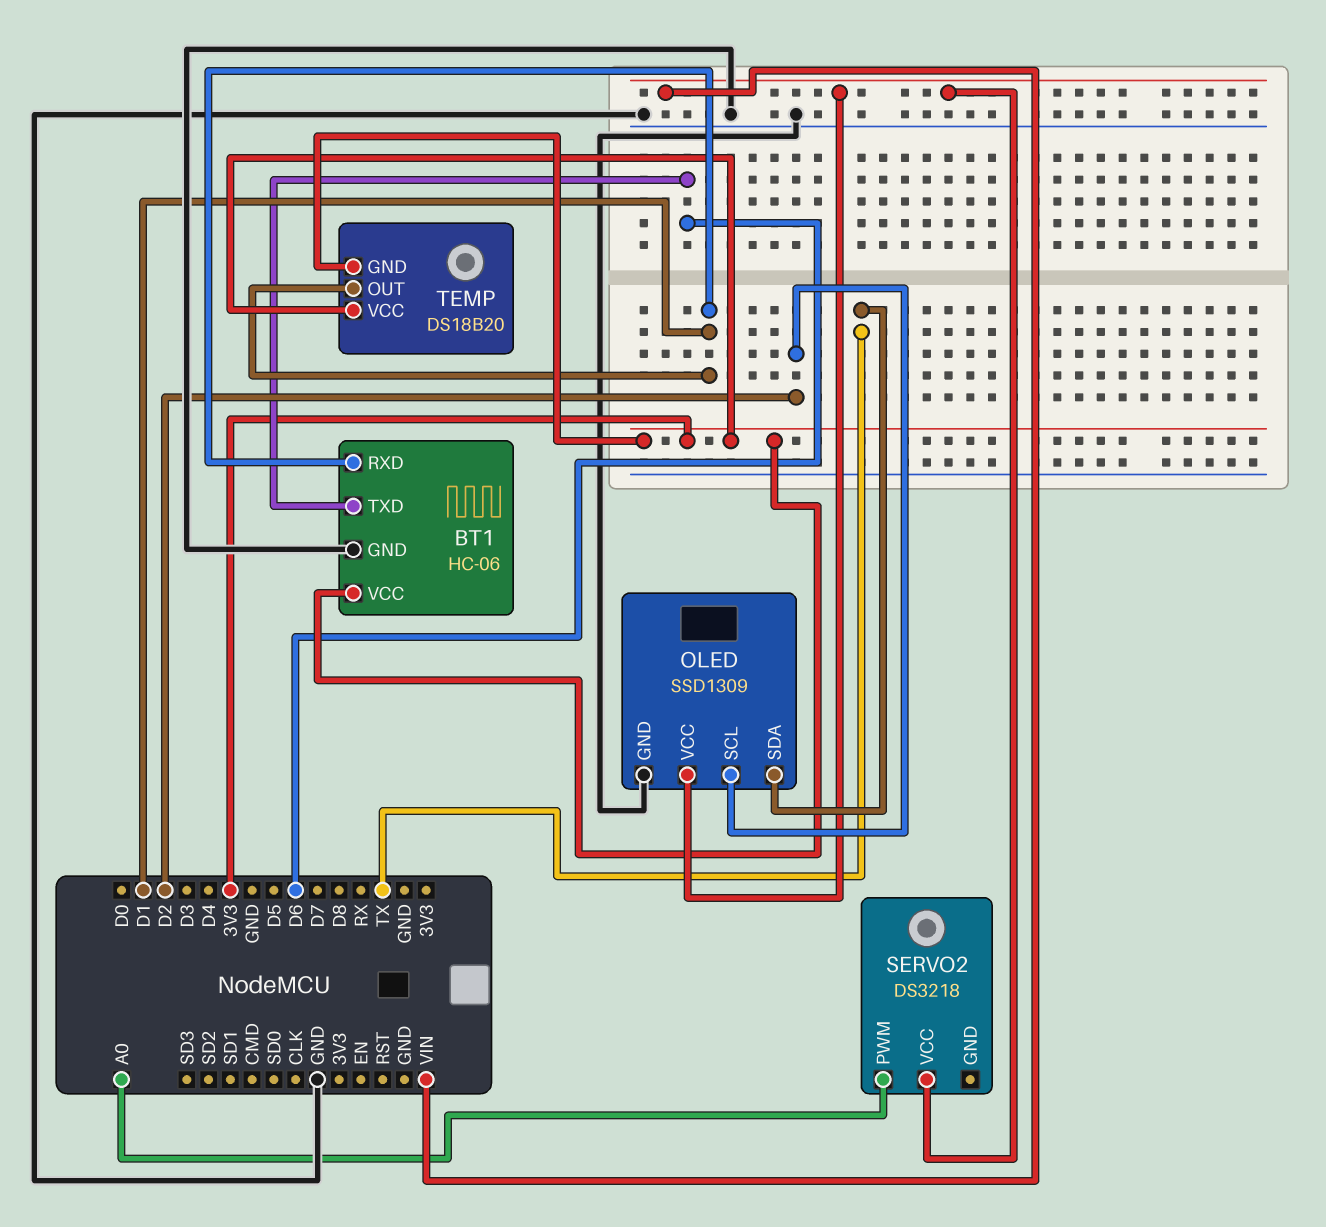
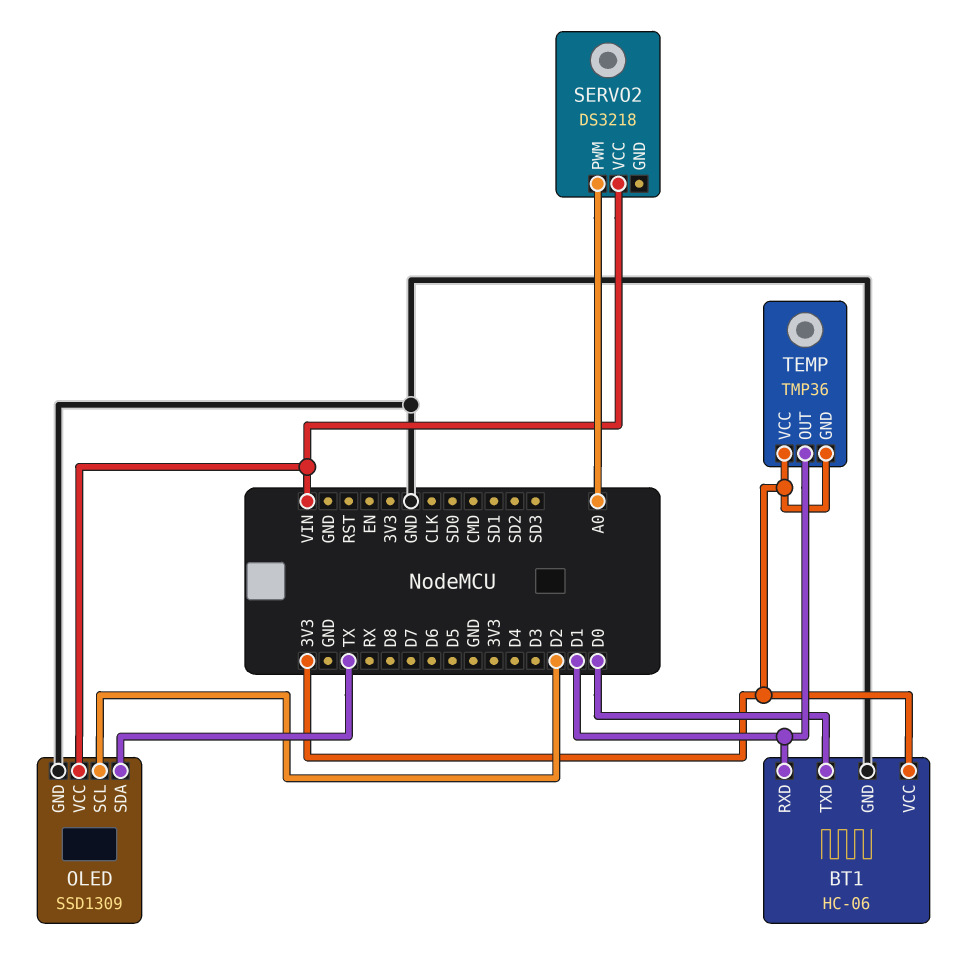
BT1 pin TXD: D6 -> D0
TEMP: DS18B20 -> TMP36

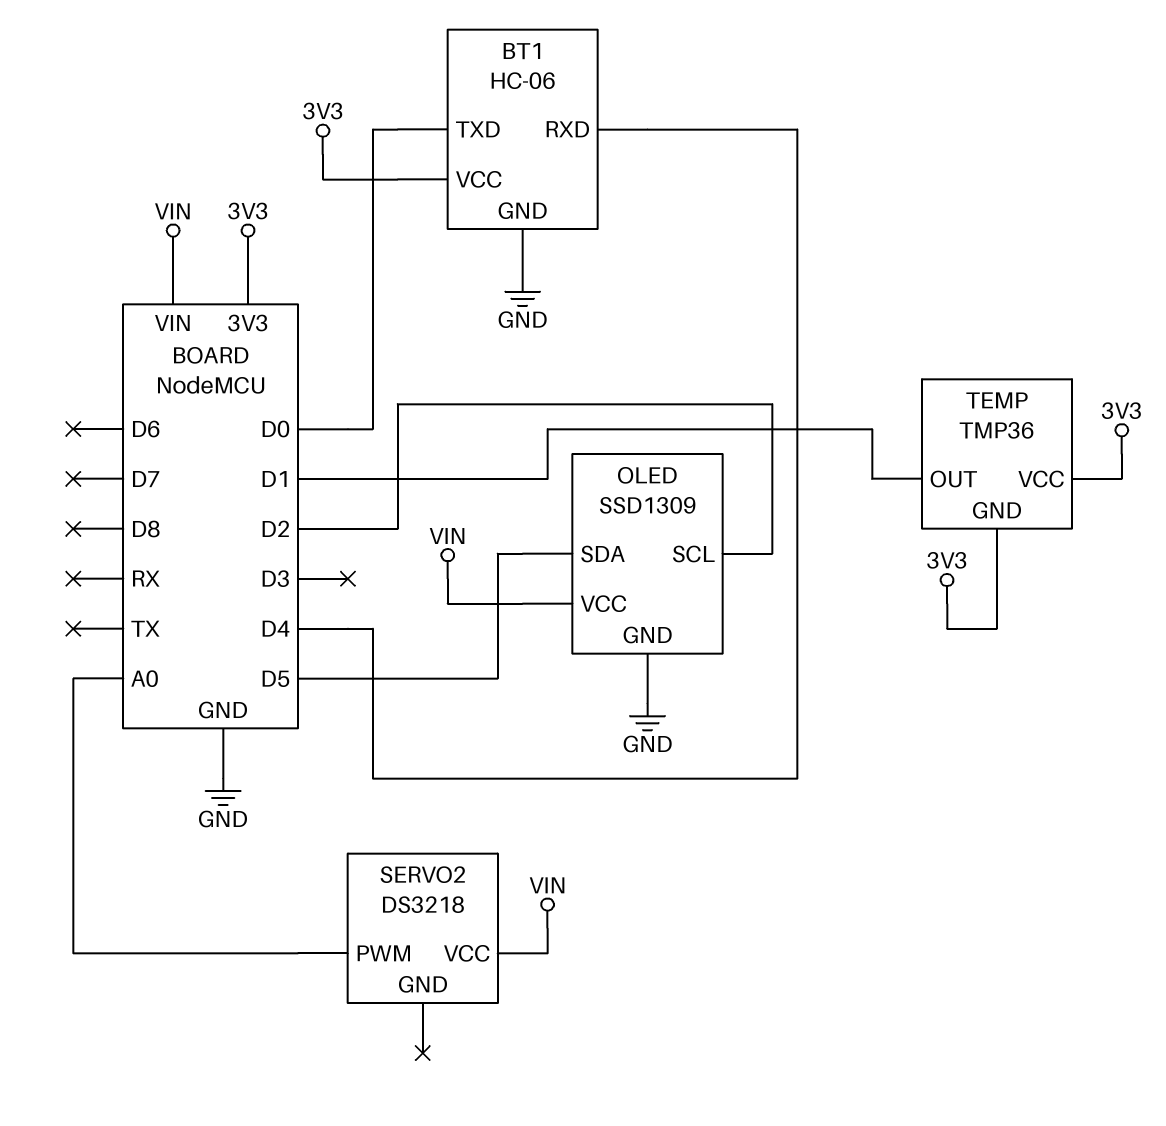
BT1 pin RXD: D1 -> D4
OLED pin SDA: TX -> D5

